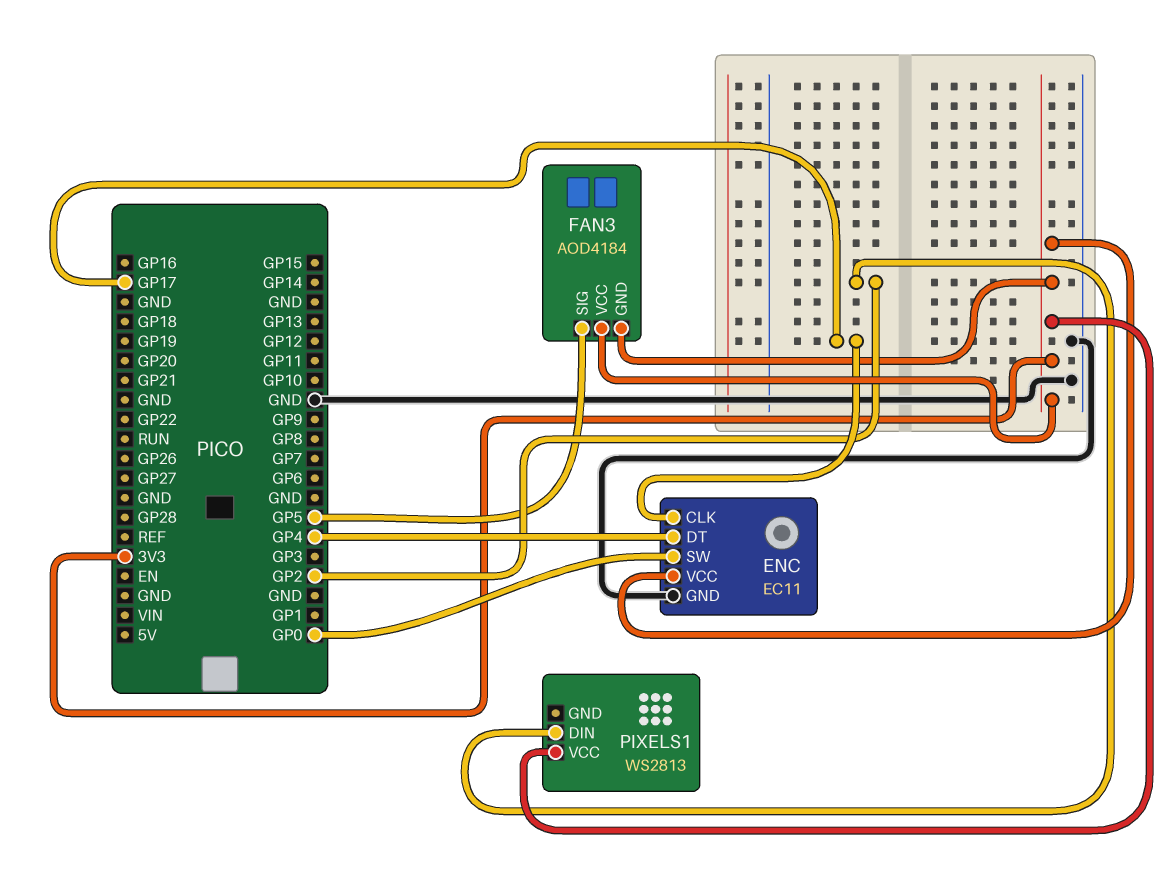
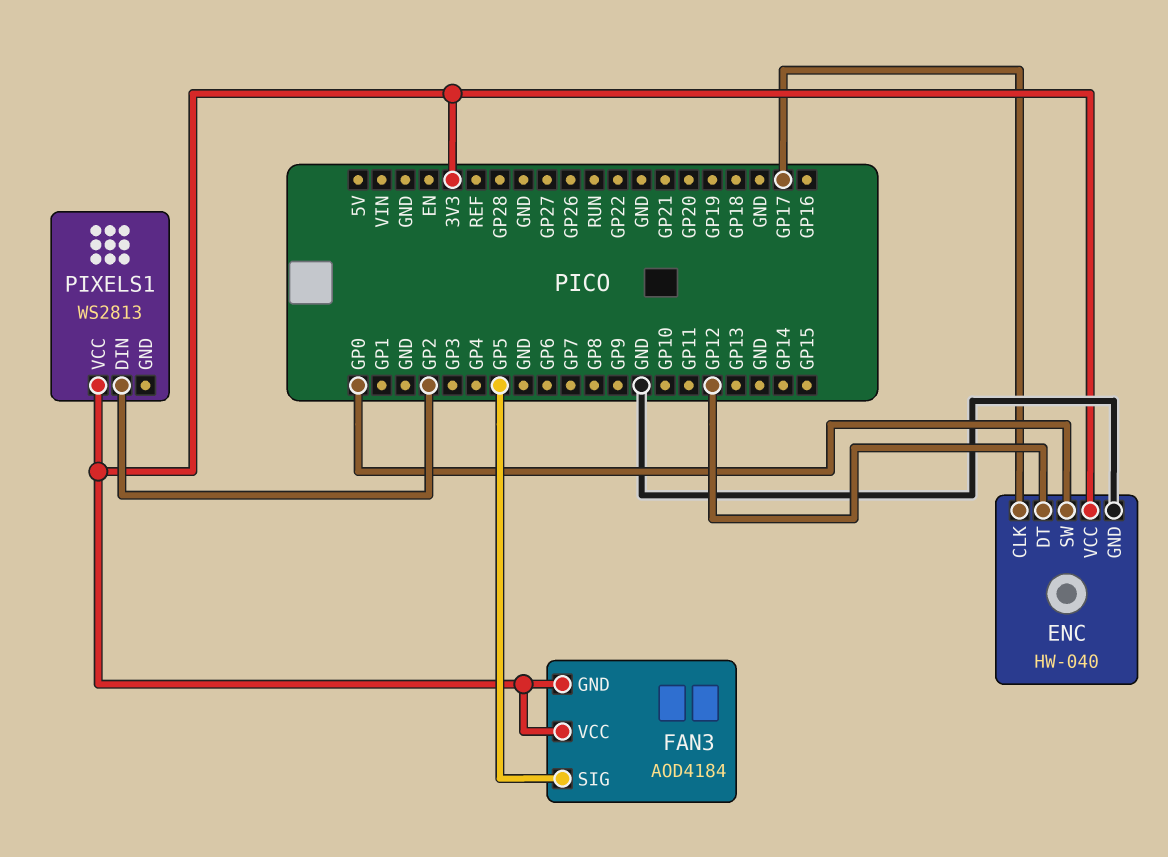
ENC: EC11 -> HW-040
ENC pin DT: GP4 -> GP12

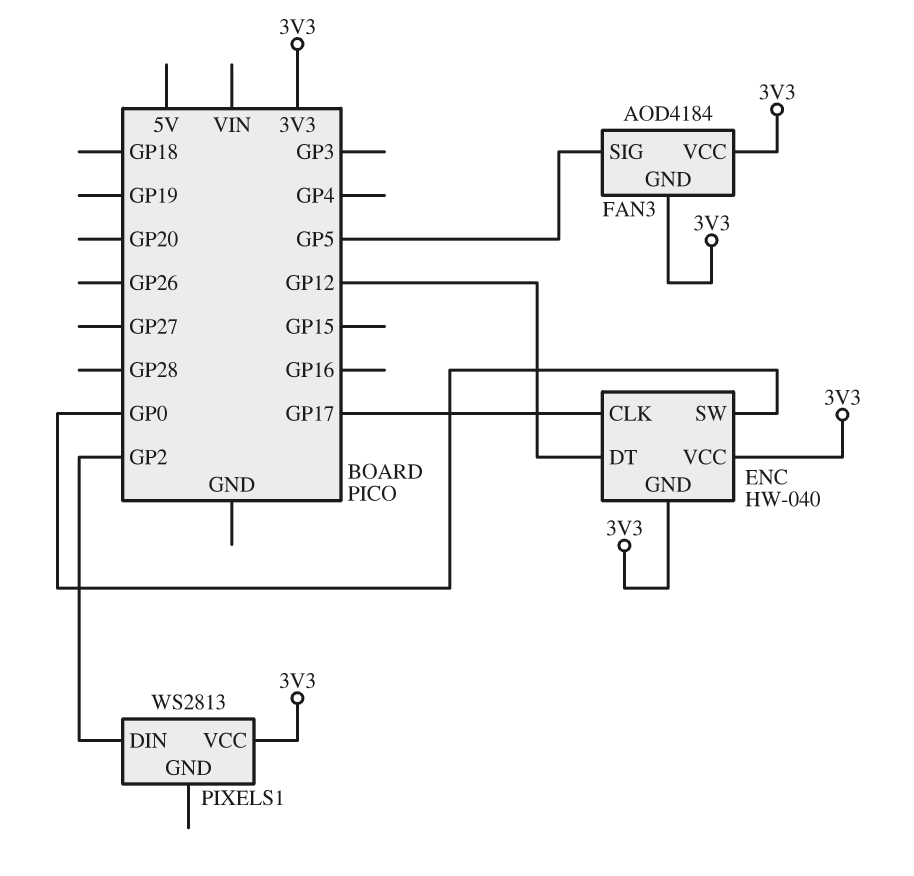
ENC pin GND: GND -> 3V3

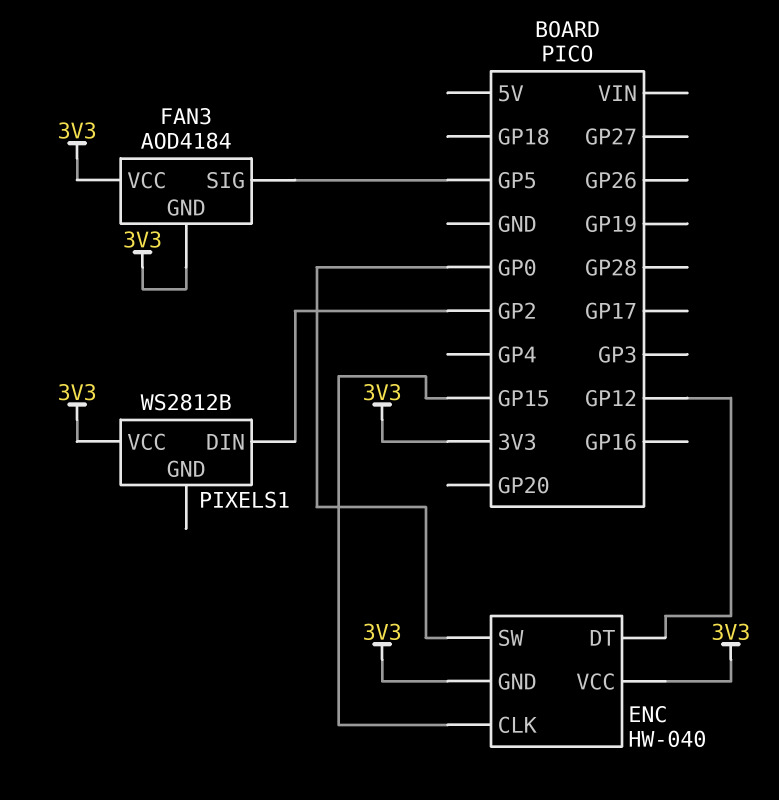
ENC pin CLK: GP17 -> GP15
PIXELS1: WS2813 -> WS2812B

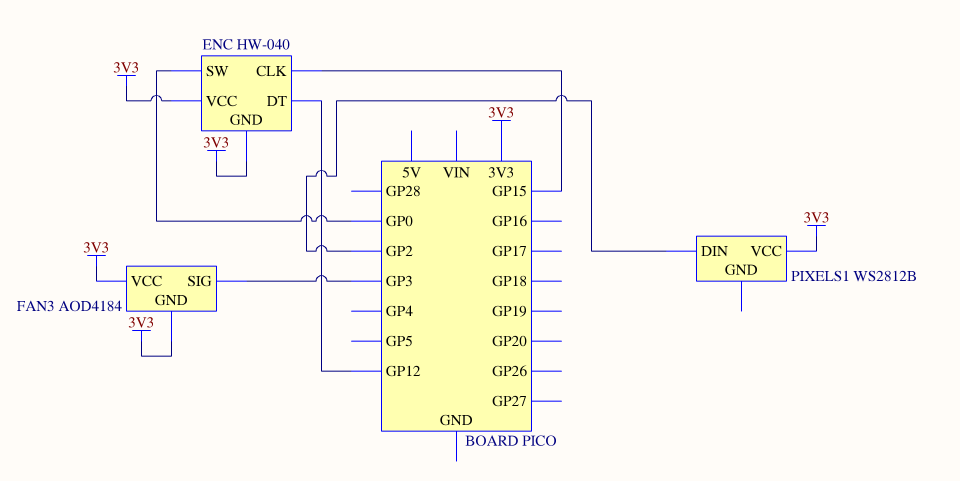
FAN3 pin SIG: GP5 -> GP3

